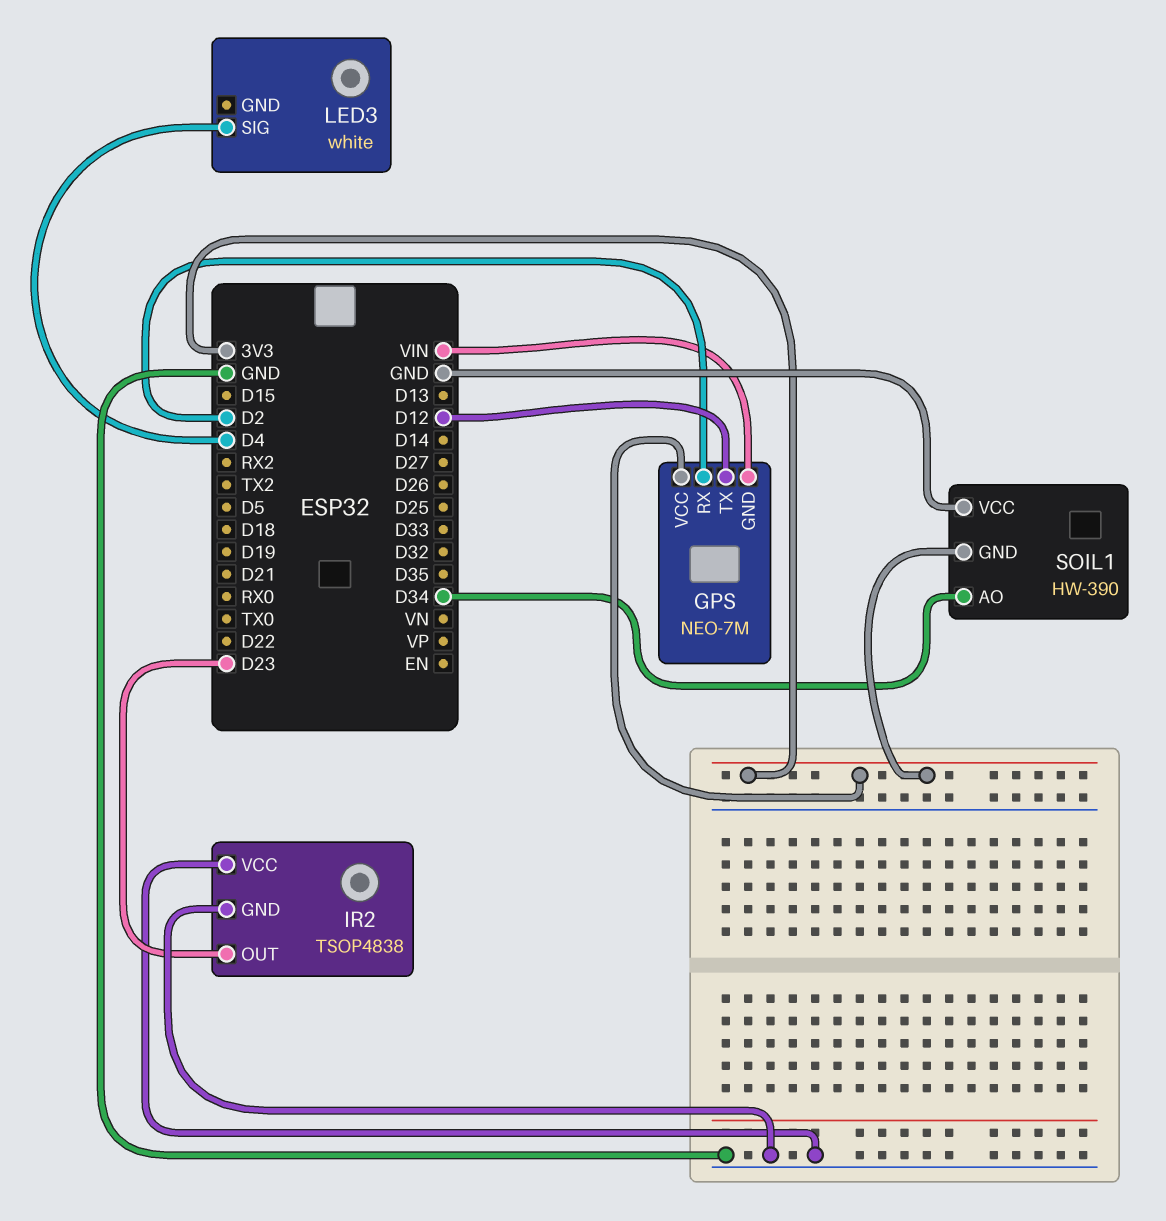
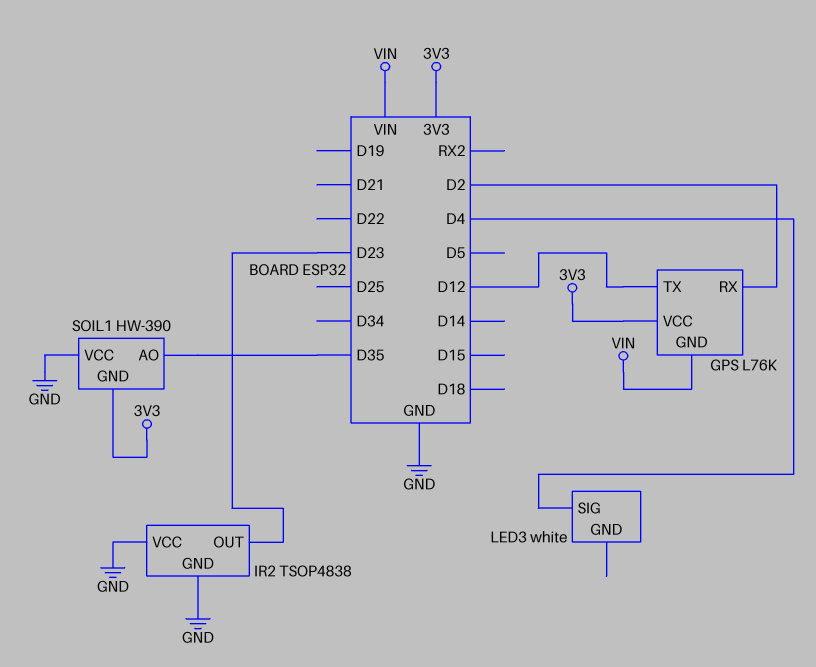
GPS: NEO-7M -> L76K
SOIL1 pin AO: D34 -> D35

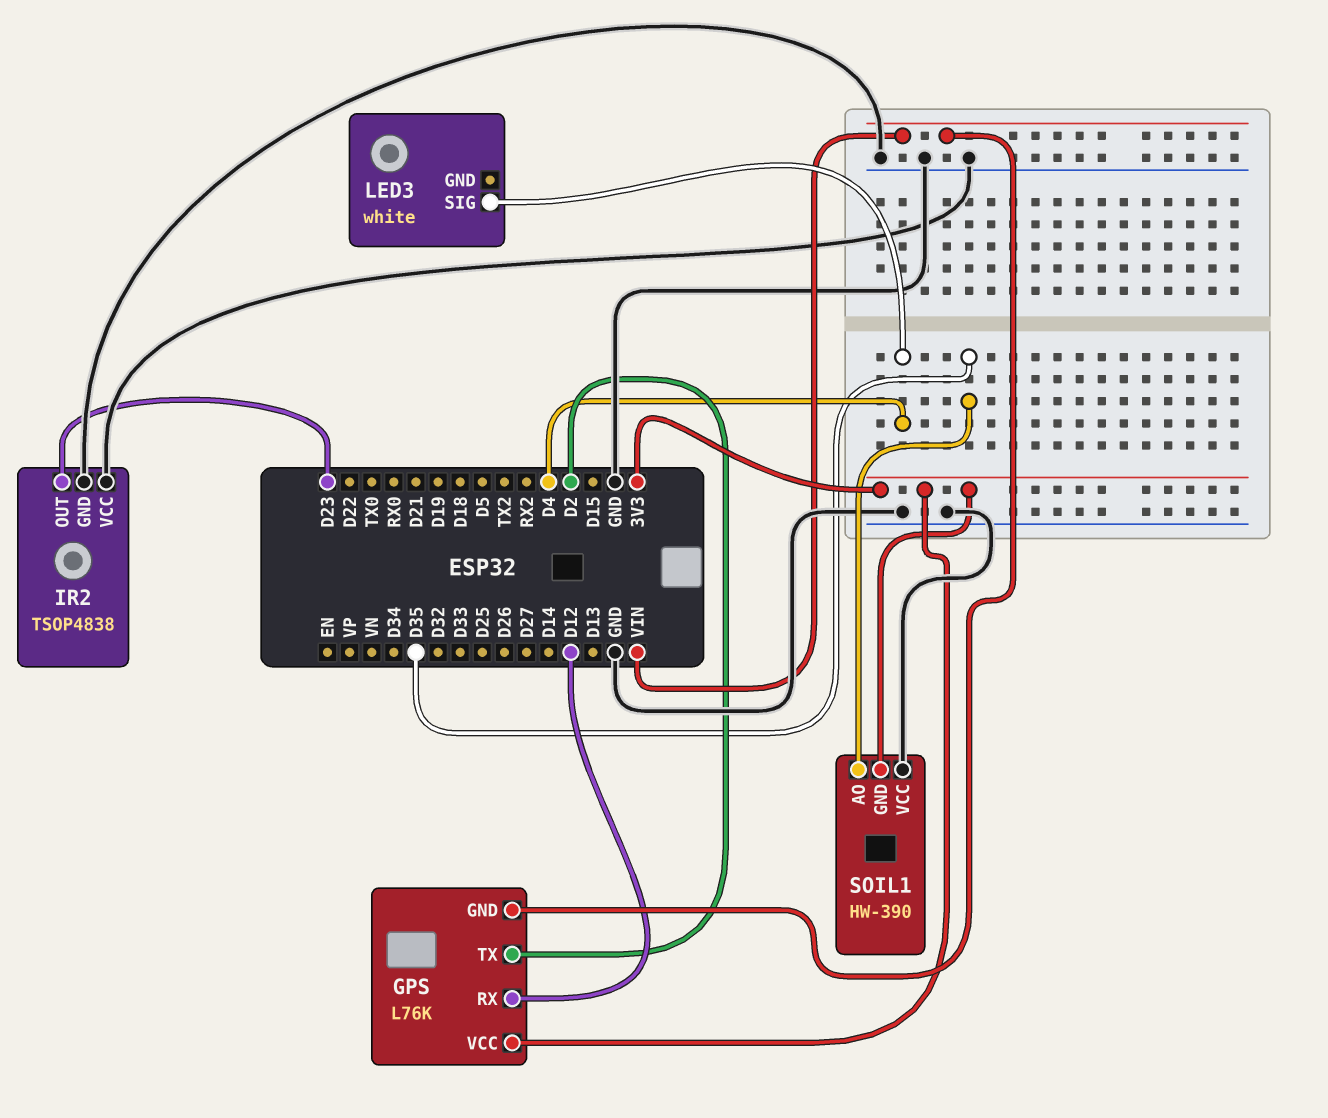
GPS pin RX: D2 -> D12
GPS pin TX: D12 -> D2

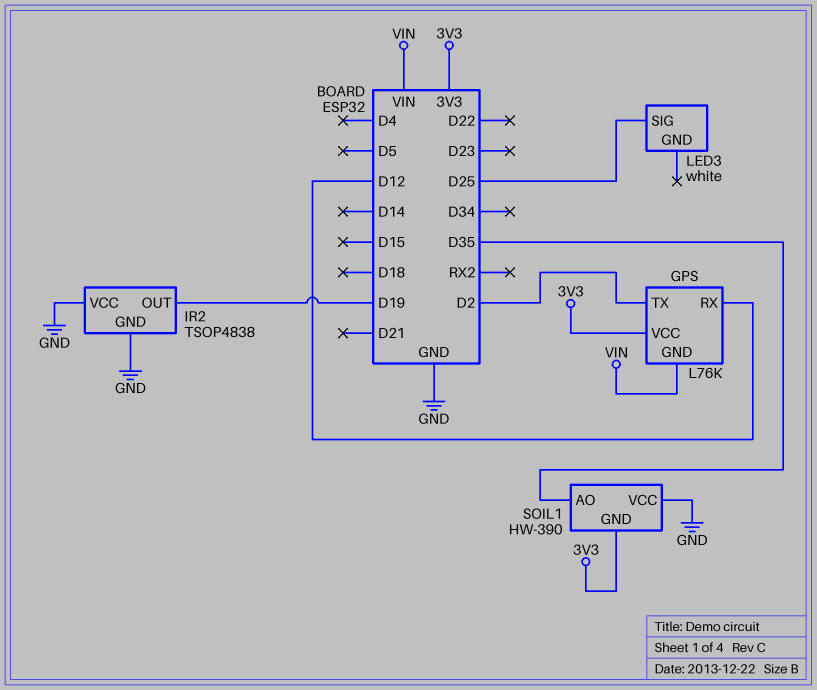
IR2 pin OUT: D23 -> D19
LED3 pin SIG: D4 -> D25

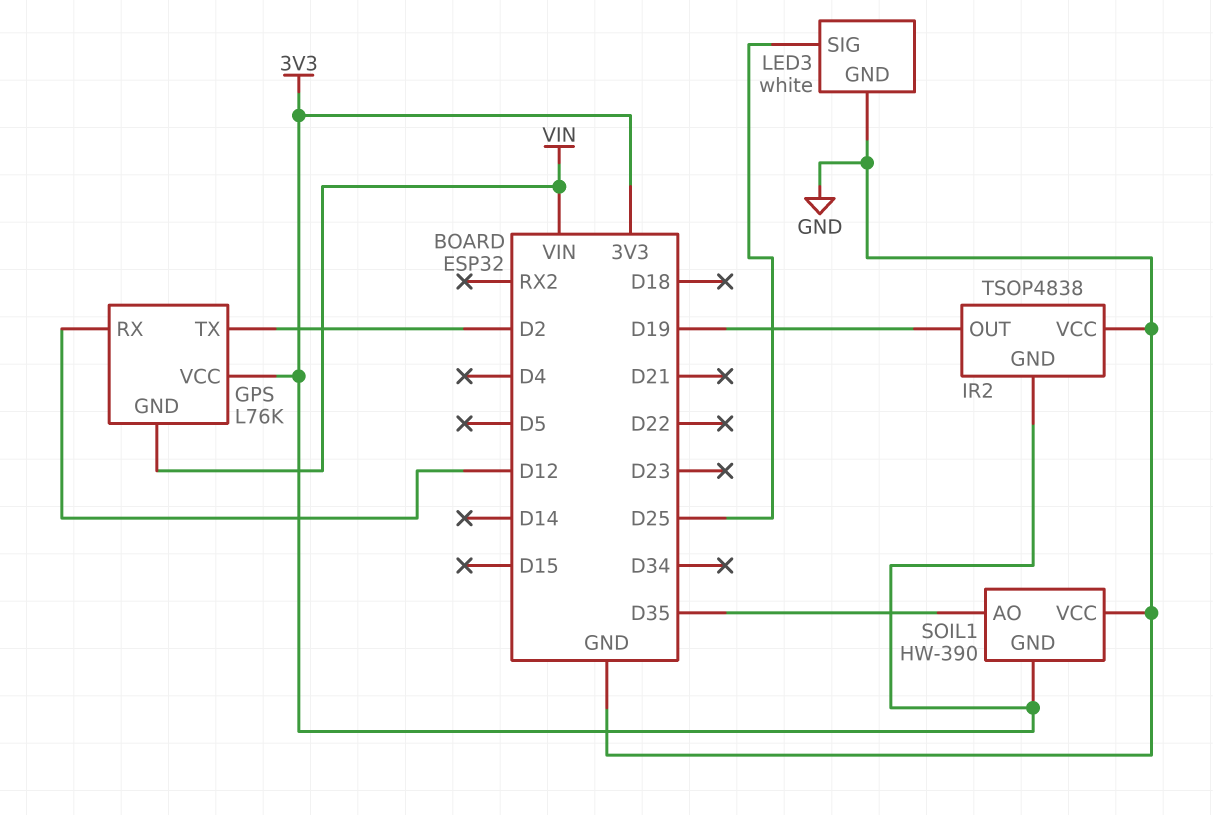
IR2 pin GND: GND -> 3V3
LED3 pin GND: none -> GND

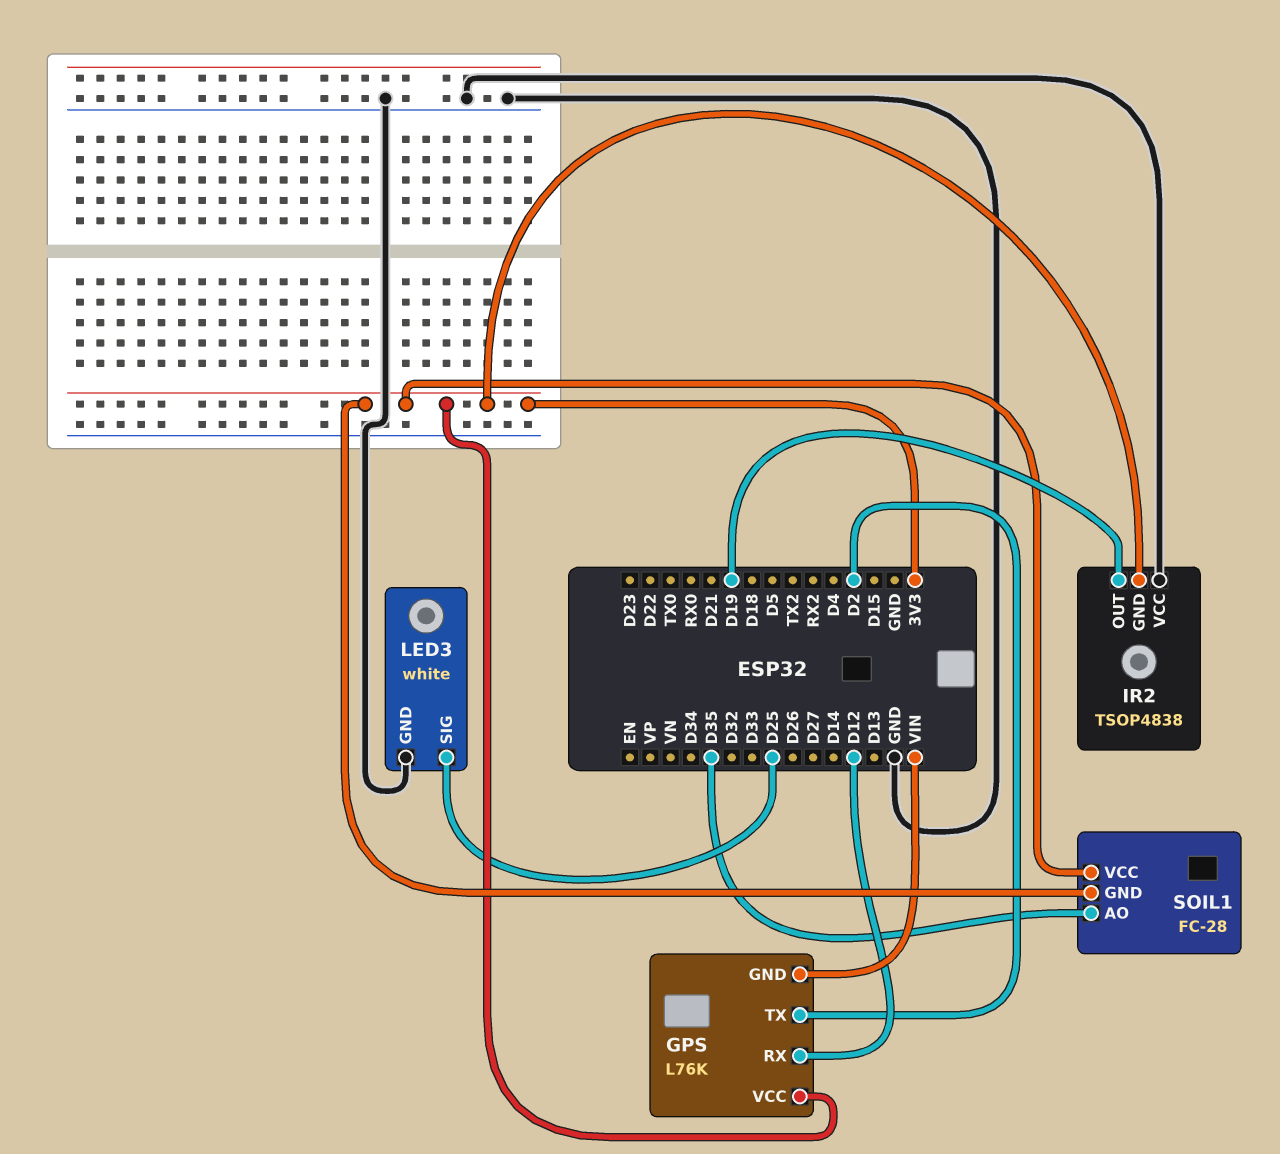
SOIL1: HW-390 -> FC-28
SOIL1 pin VCC: GND -> 3V3

